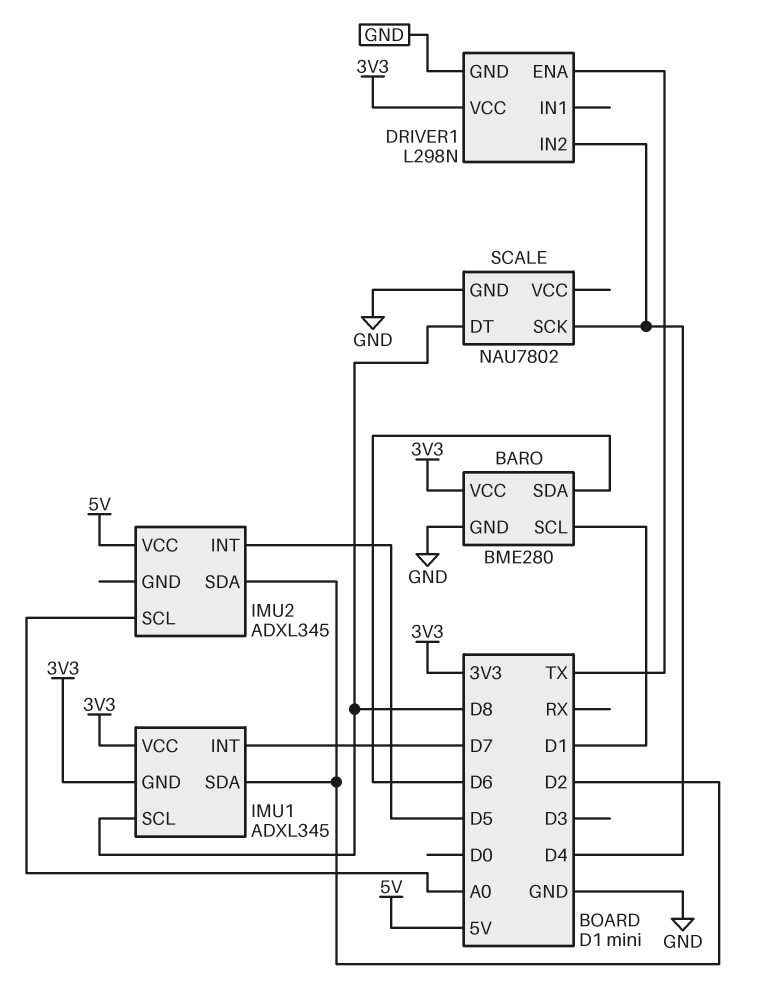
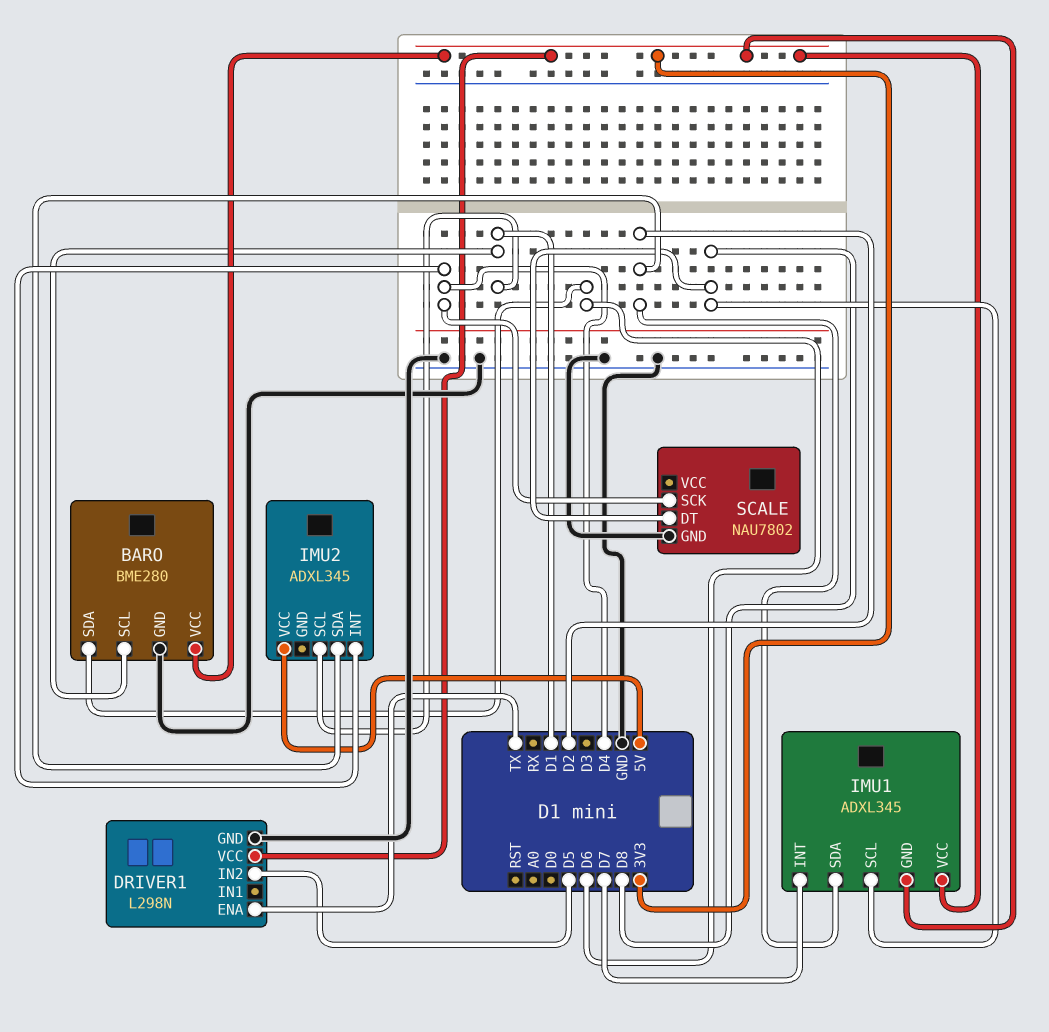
DRIVER1 pin IN2: D4 -> D5
IMU2 pin INT: D5 -> D4
IMU2 pin SCL: A0 -> D1

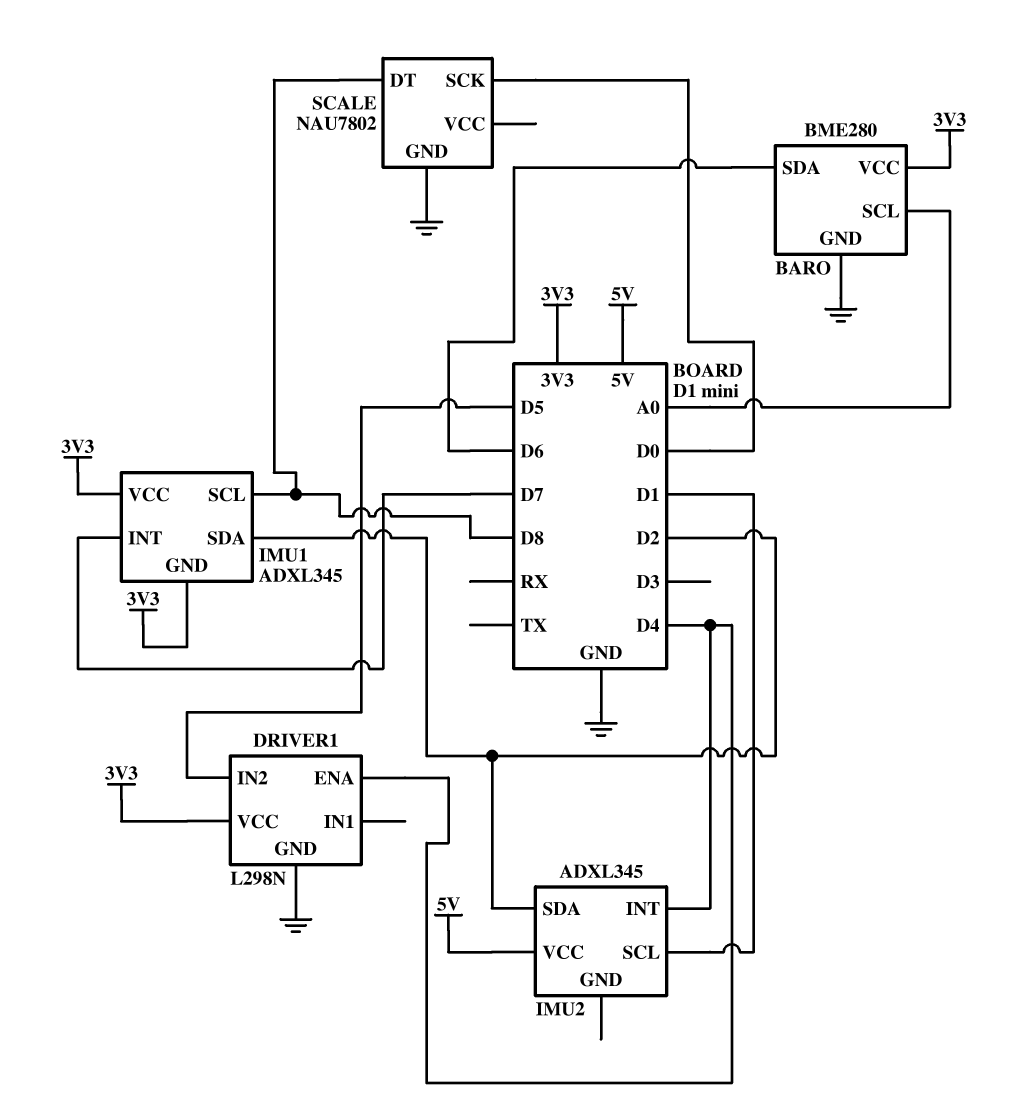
BARO pin SCL: D1 -> A0
DRIVER1 pin ENA: TX -> D4
SCALE pin SCK: D4 -> D0

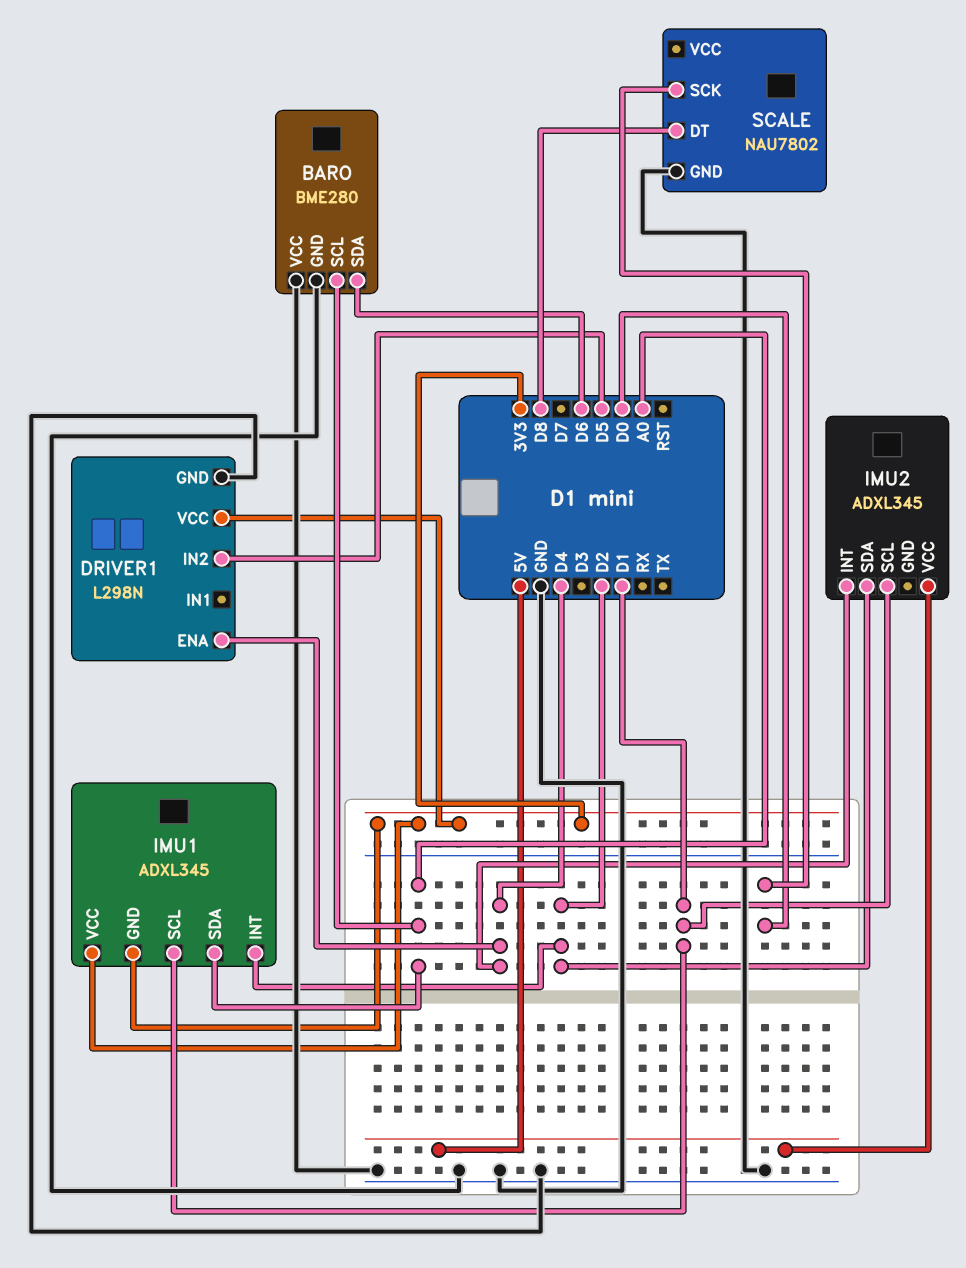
BARO pin VCC: 3V3 -> GND
IMU1 pin INT: D7 -> D2
IMU1 pin SCL: D8 -> D1
IMU1 pin SDA: D2 -> A0

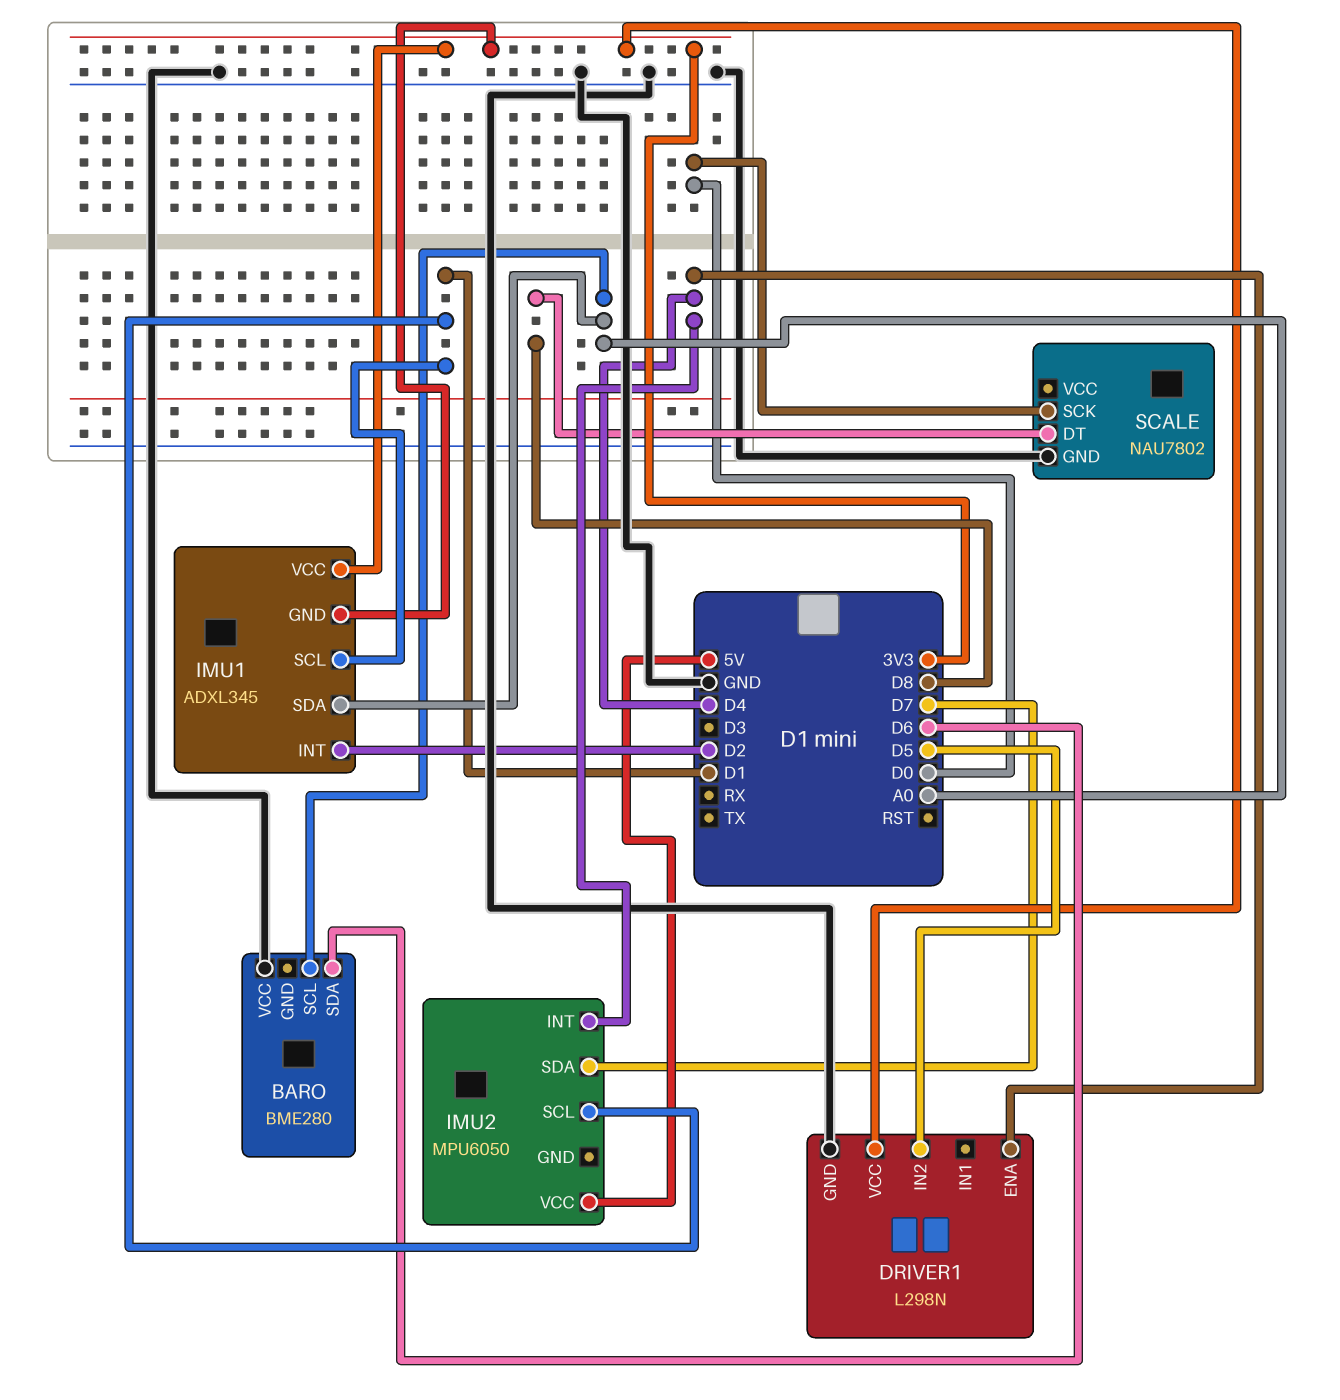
BARO pin GND: GND -> none
IMU2: ADXL345 -> MPU6050
IMU2 pin SDA: D2 -> D7

